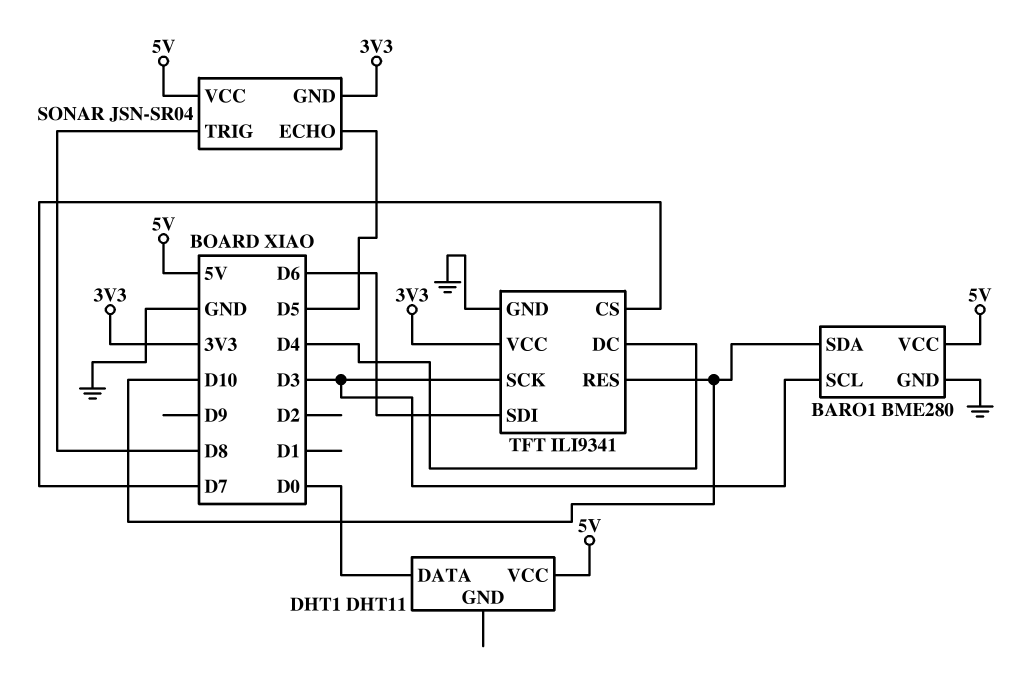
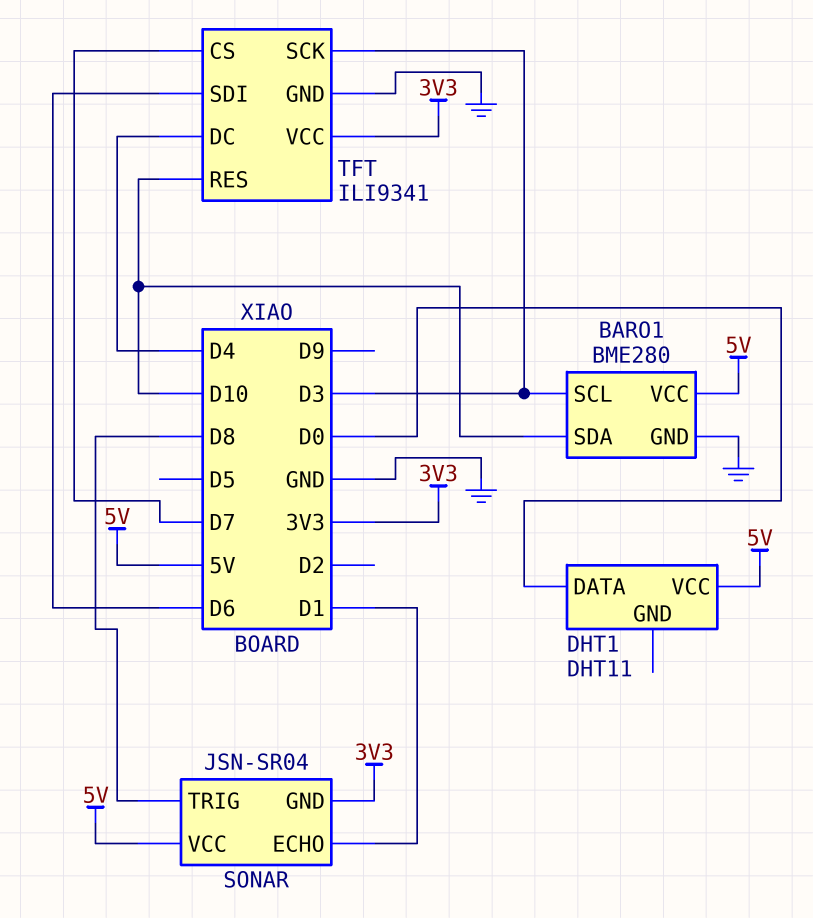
SONAR pin ECHO: D5 -> D1

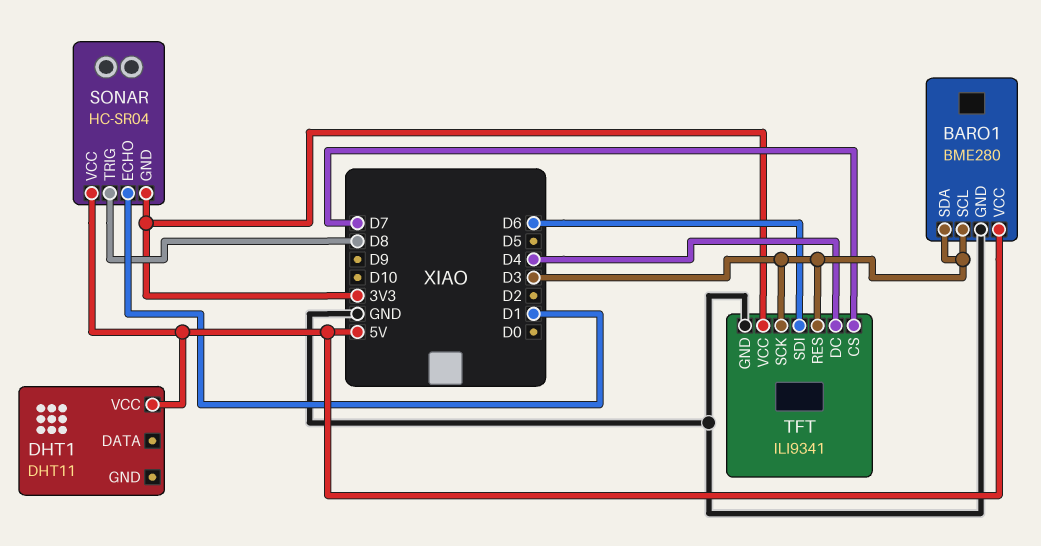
BARO1 pin SDA: D10 -> D3
DHT1 pin DATA: D0 -> none
SONAR: JSN-SR04 -> HC-SR04
TFT pin RES: D10 -> D3

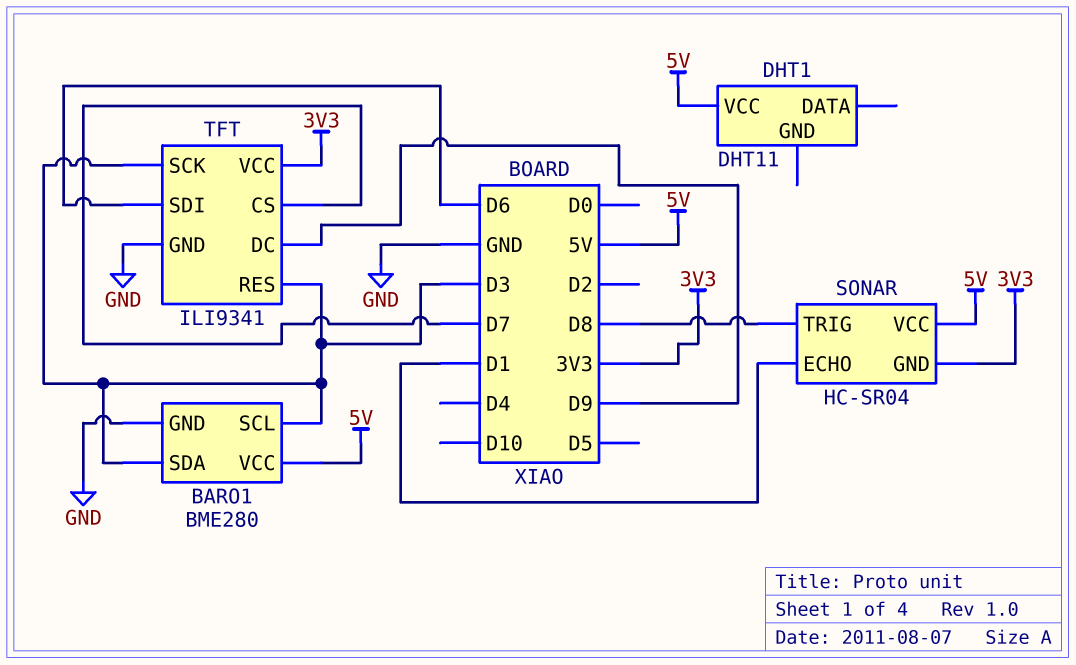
TFT pin DC: D4 -> D9

